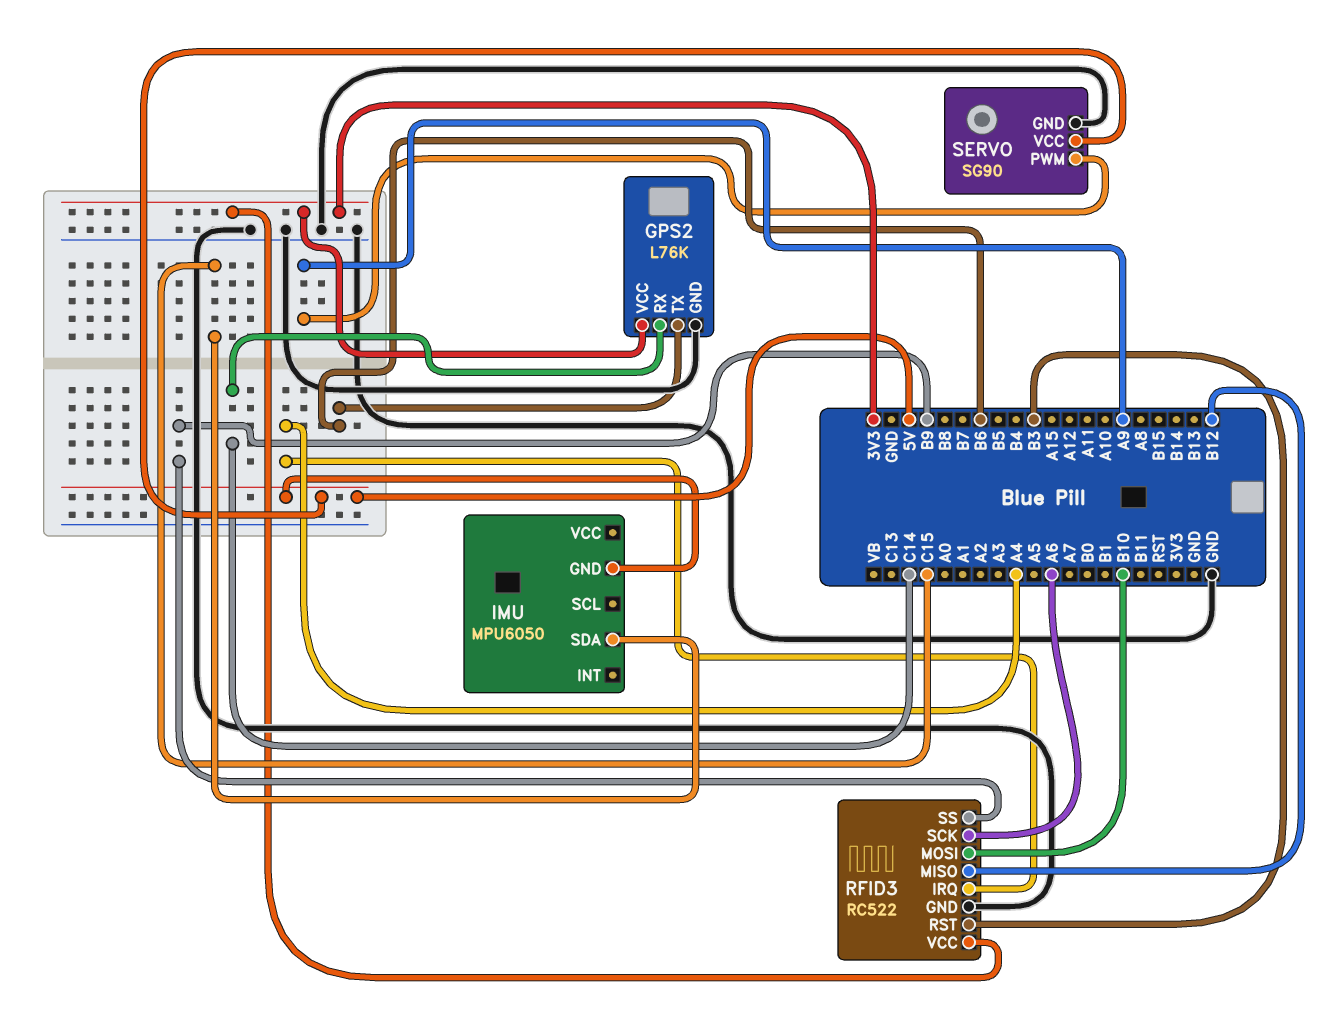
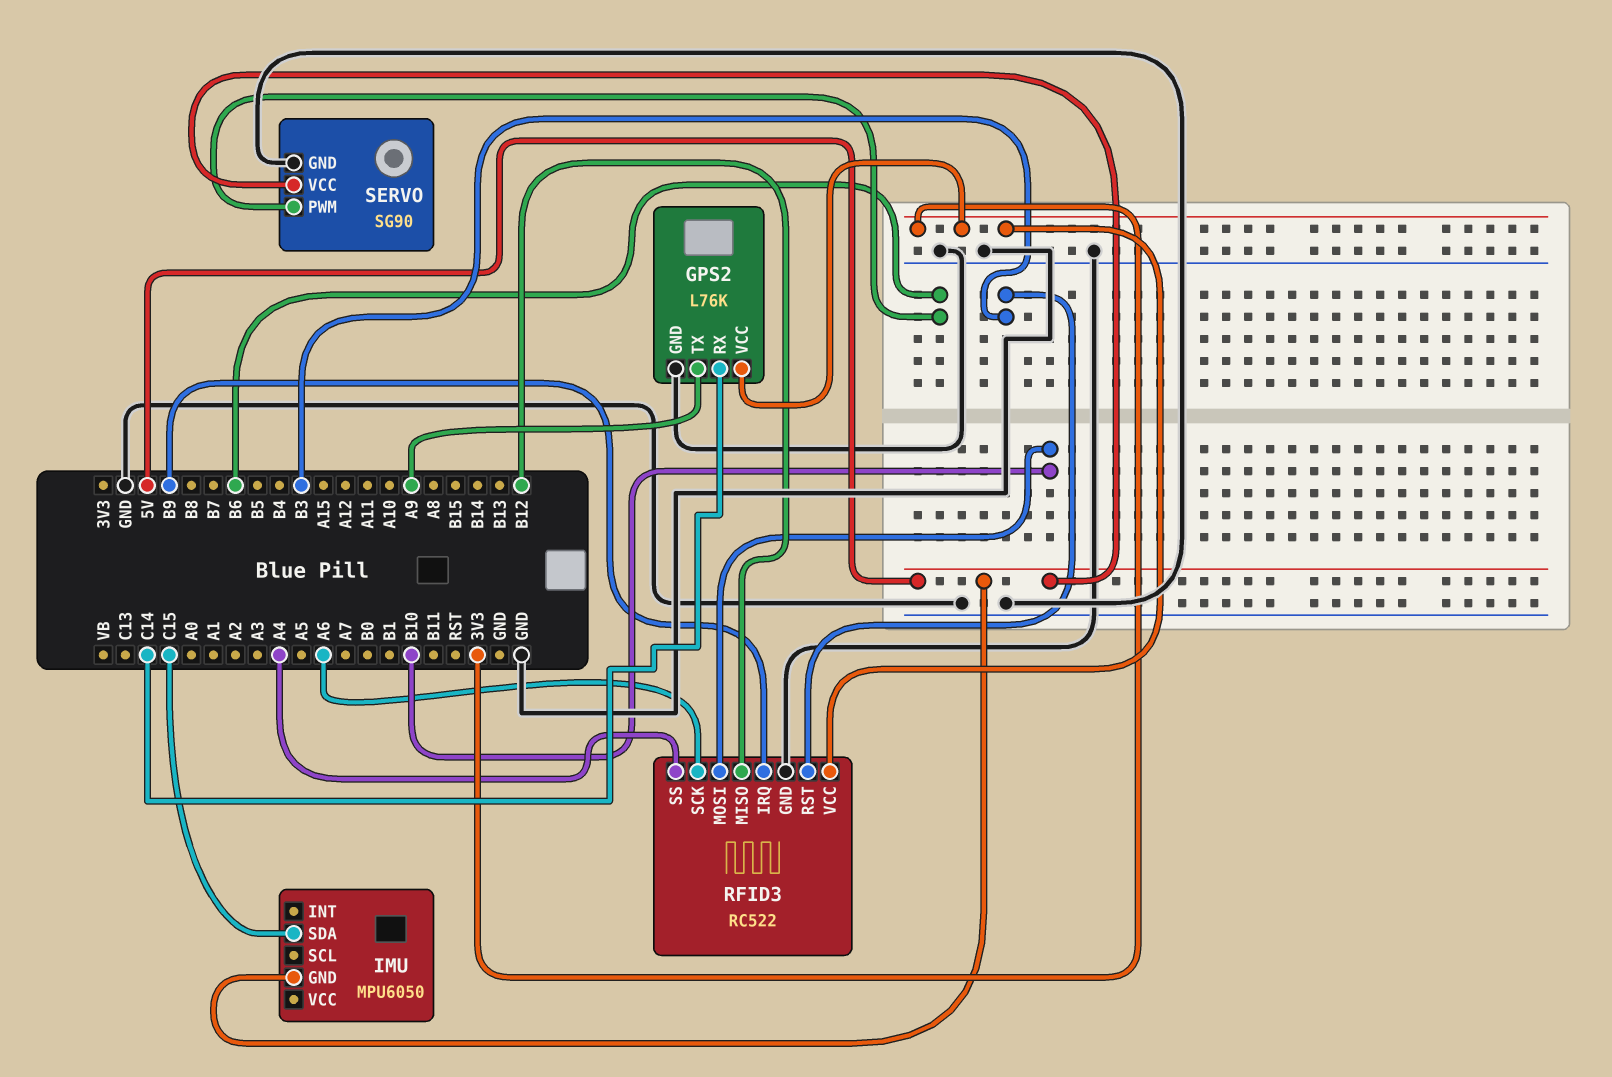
GPS2 pin TX: B6 -> A9
RFID3 pin IRQ: A4 -> B9
RFID3 pin SS: B9 -> A4
SERVO pin PWM: A9 -> B6

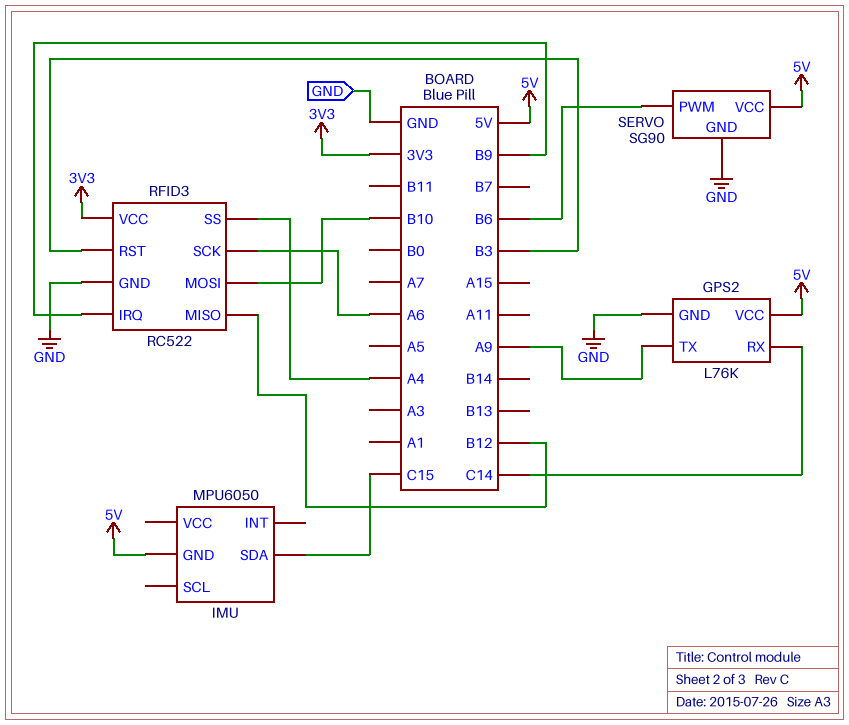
GPS2 pin VCC: 3V3 -> 5V

